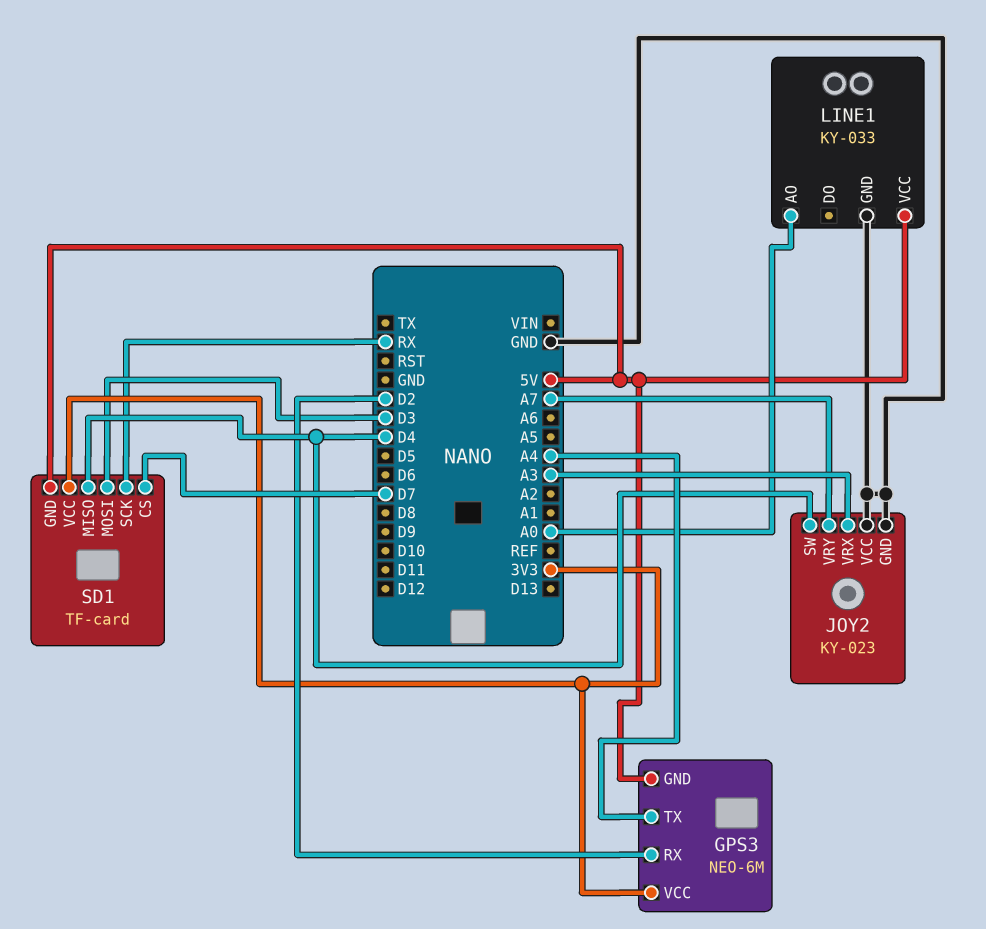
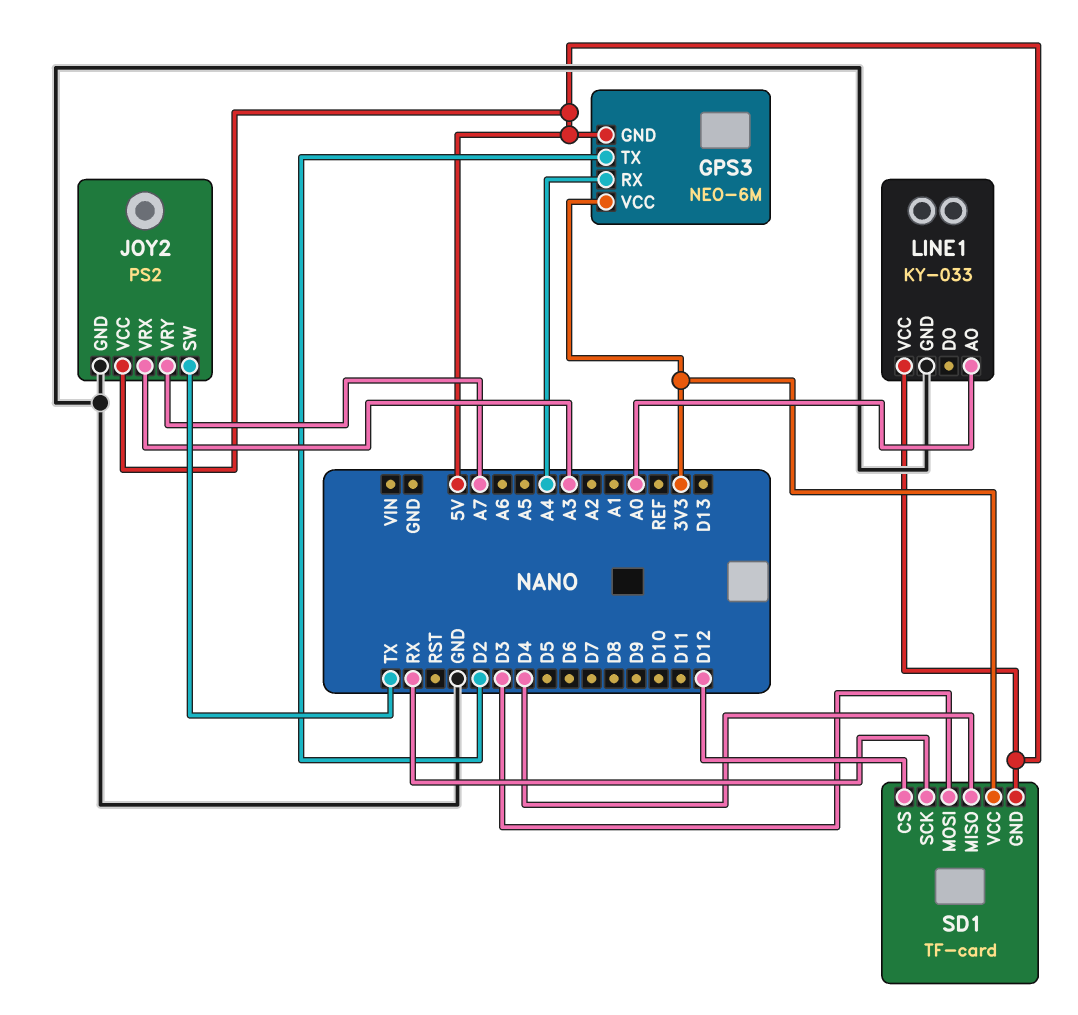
GPS3 pin RX: D2 -> A4
GPS3 pin TX: A4 -> D2
JOY2: KY-023 -> PS2
JOY2 pin SW: D4 -> TX
JOY2 pin VCC: GND -> 5V
SD1 pin CS: D7 -> D12

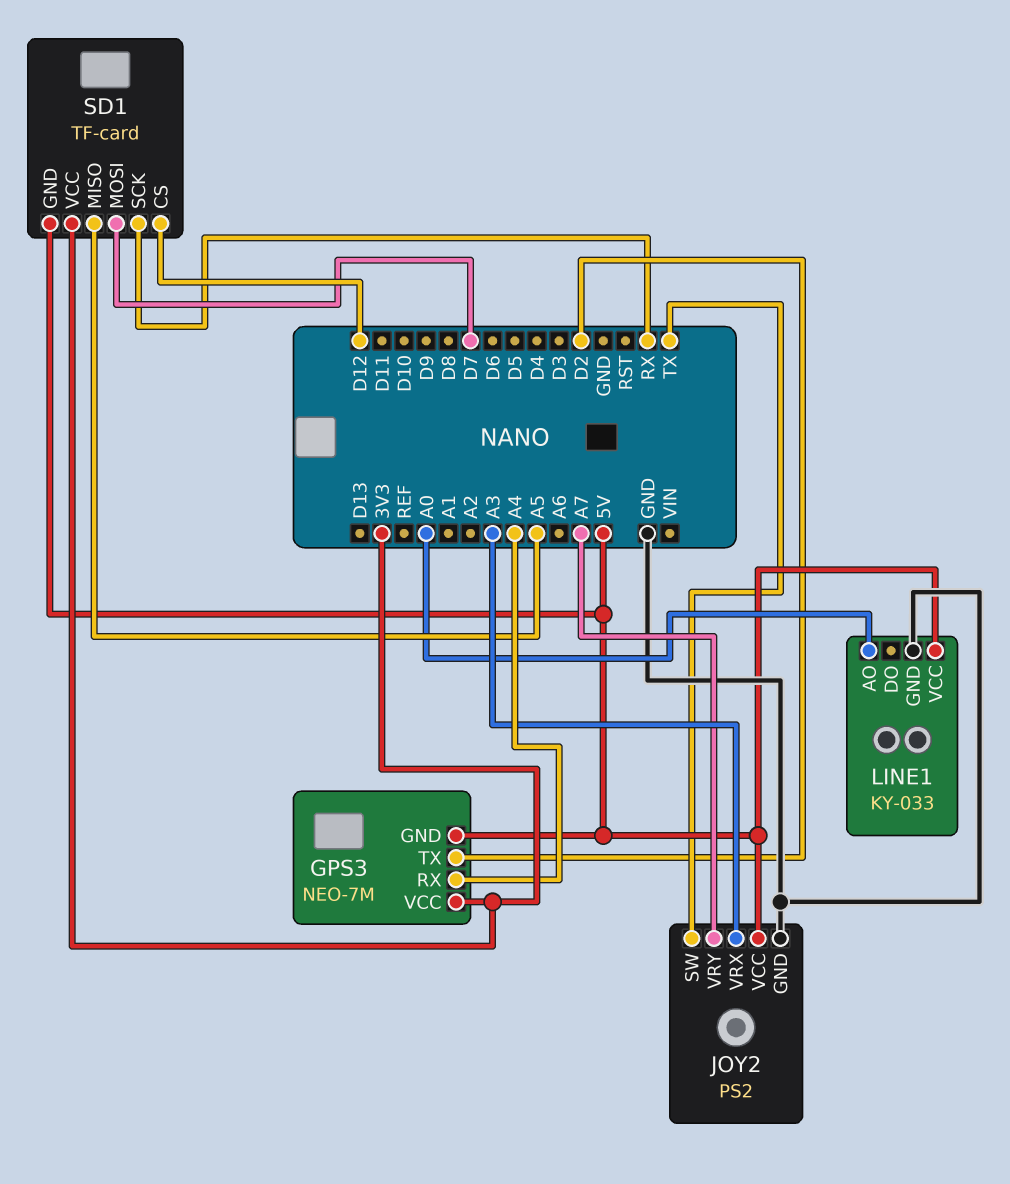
GPS3: NEO-6M -> NEO-7M
SD1 pin MISO: D4 -> A5
SD1 pin MOSI: D3 -> D7

